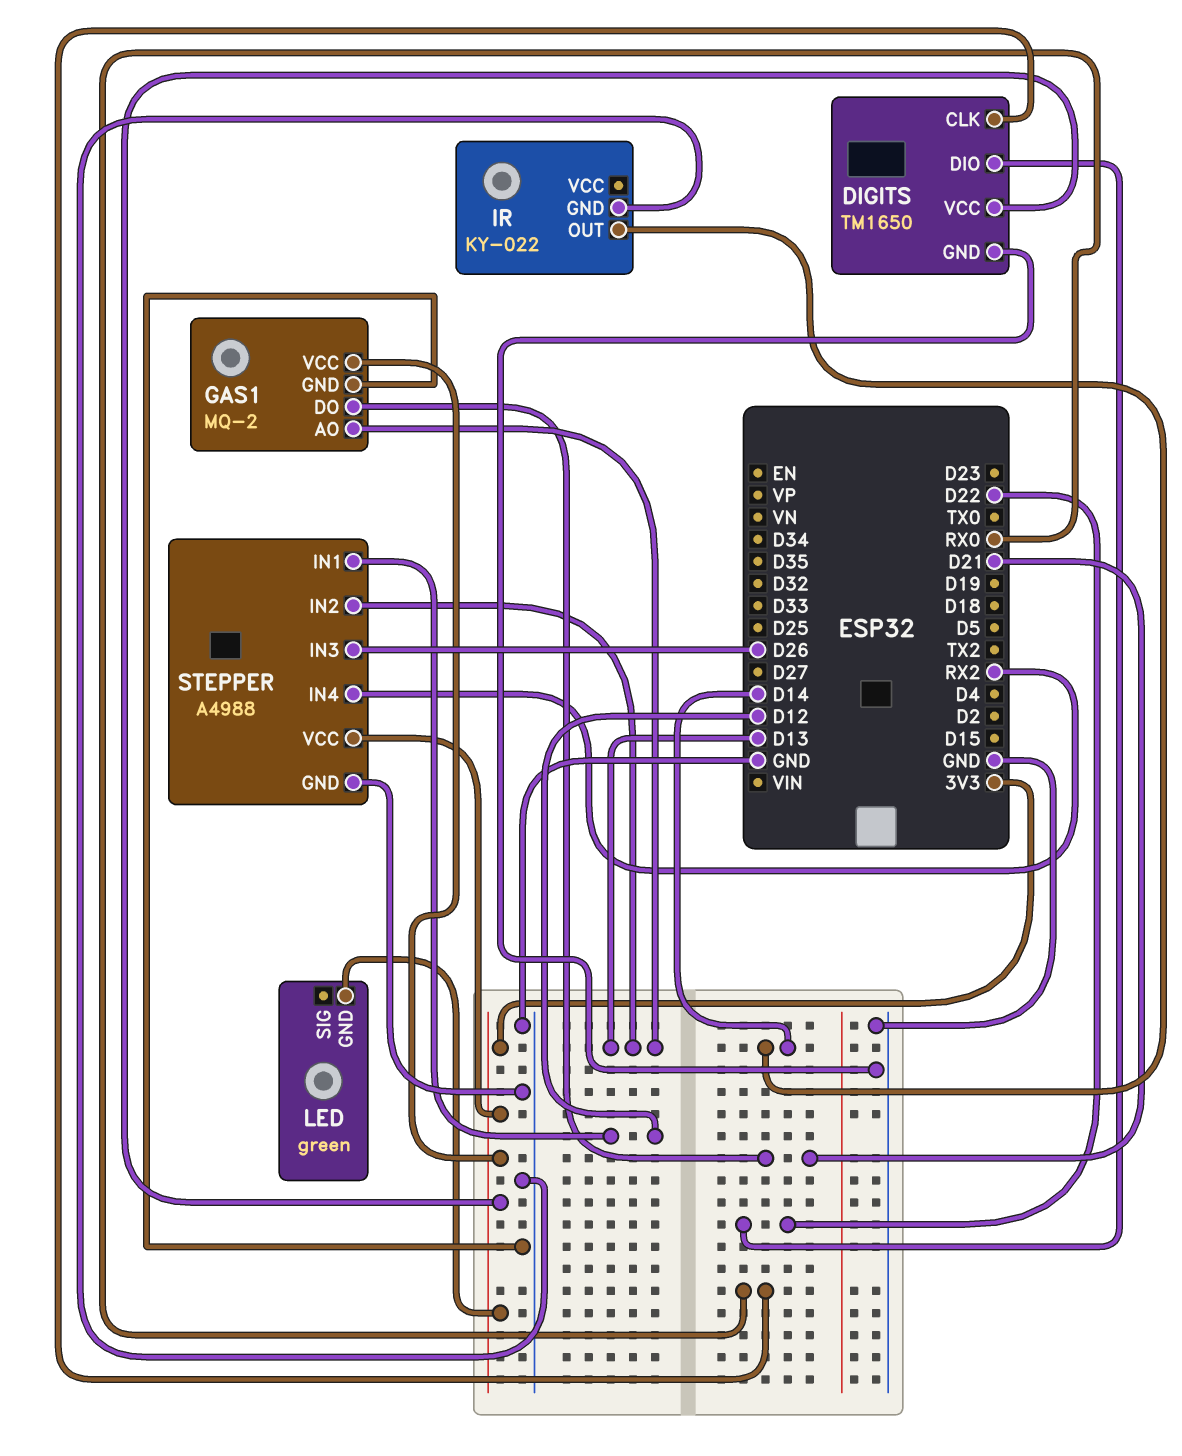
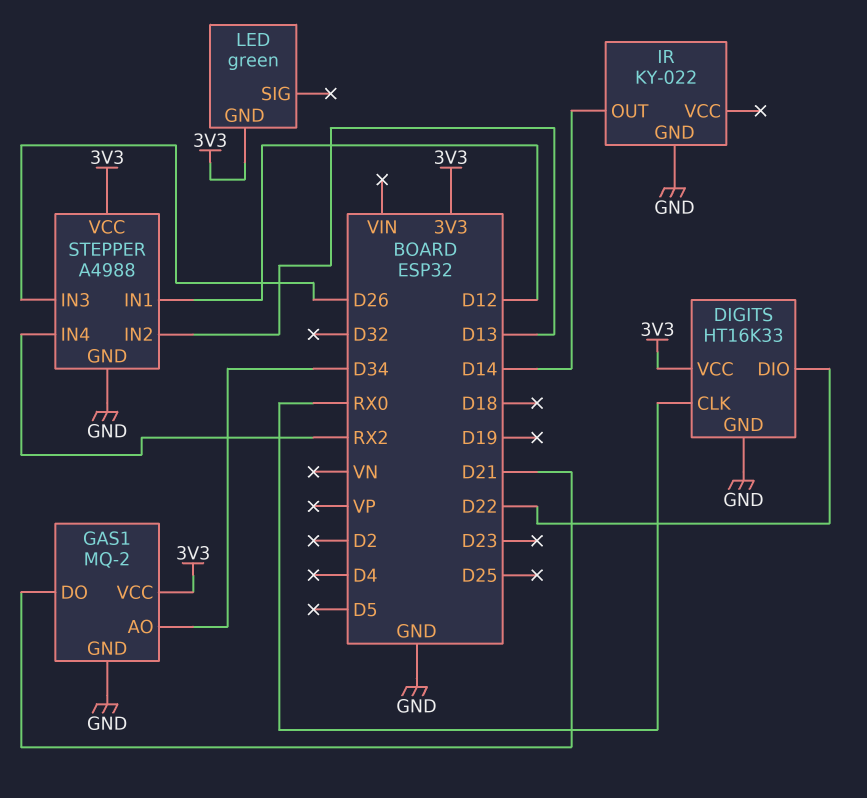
DIGITS: TM1650 -> HT16K33
GAS1 pin AO: D13 -> D34

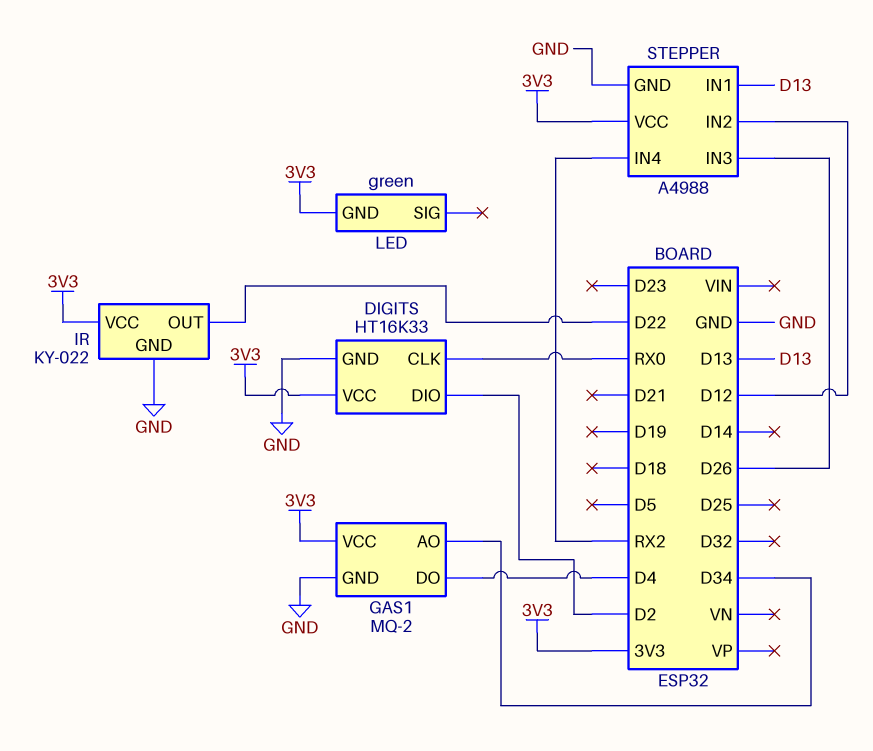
DIGITS pin DIO: D22 -> D2
GAS1 pin DO: D21 -> D4
IR pin OUT: D14 -> D22
IR pin VCC: none -> 3V3
STEPPER pin IN1: D12 -> D13
STEPPER pin IN2: D13 -> D12

